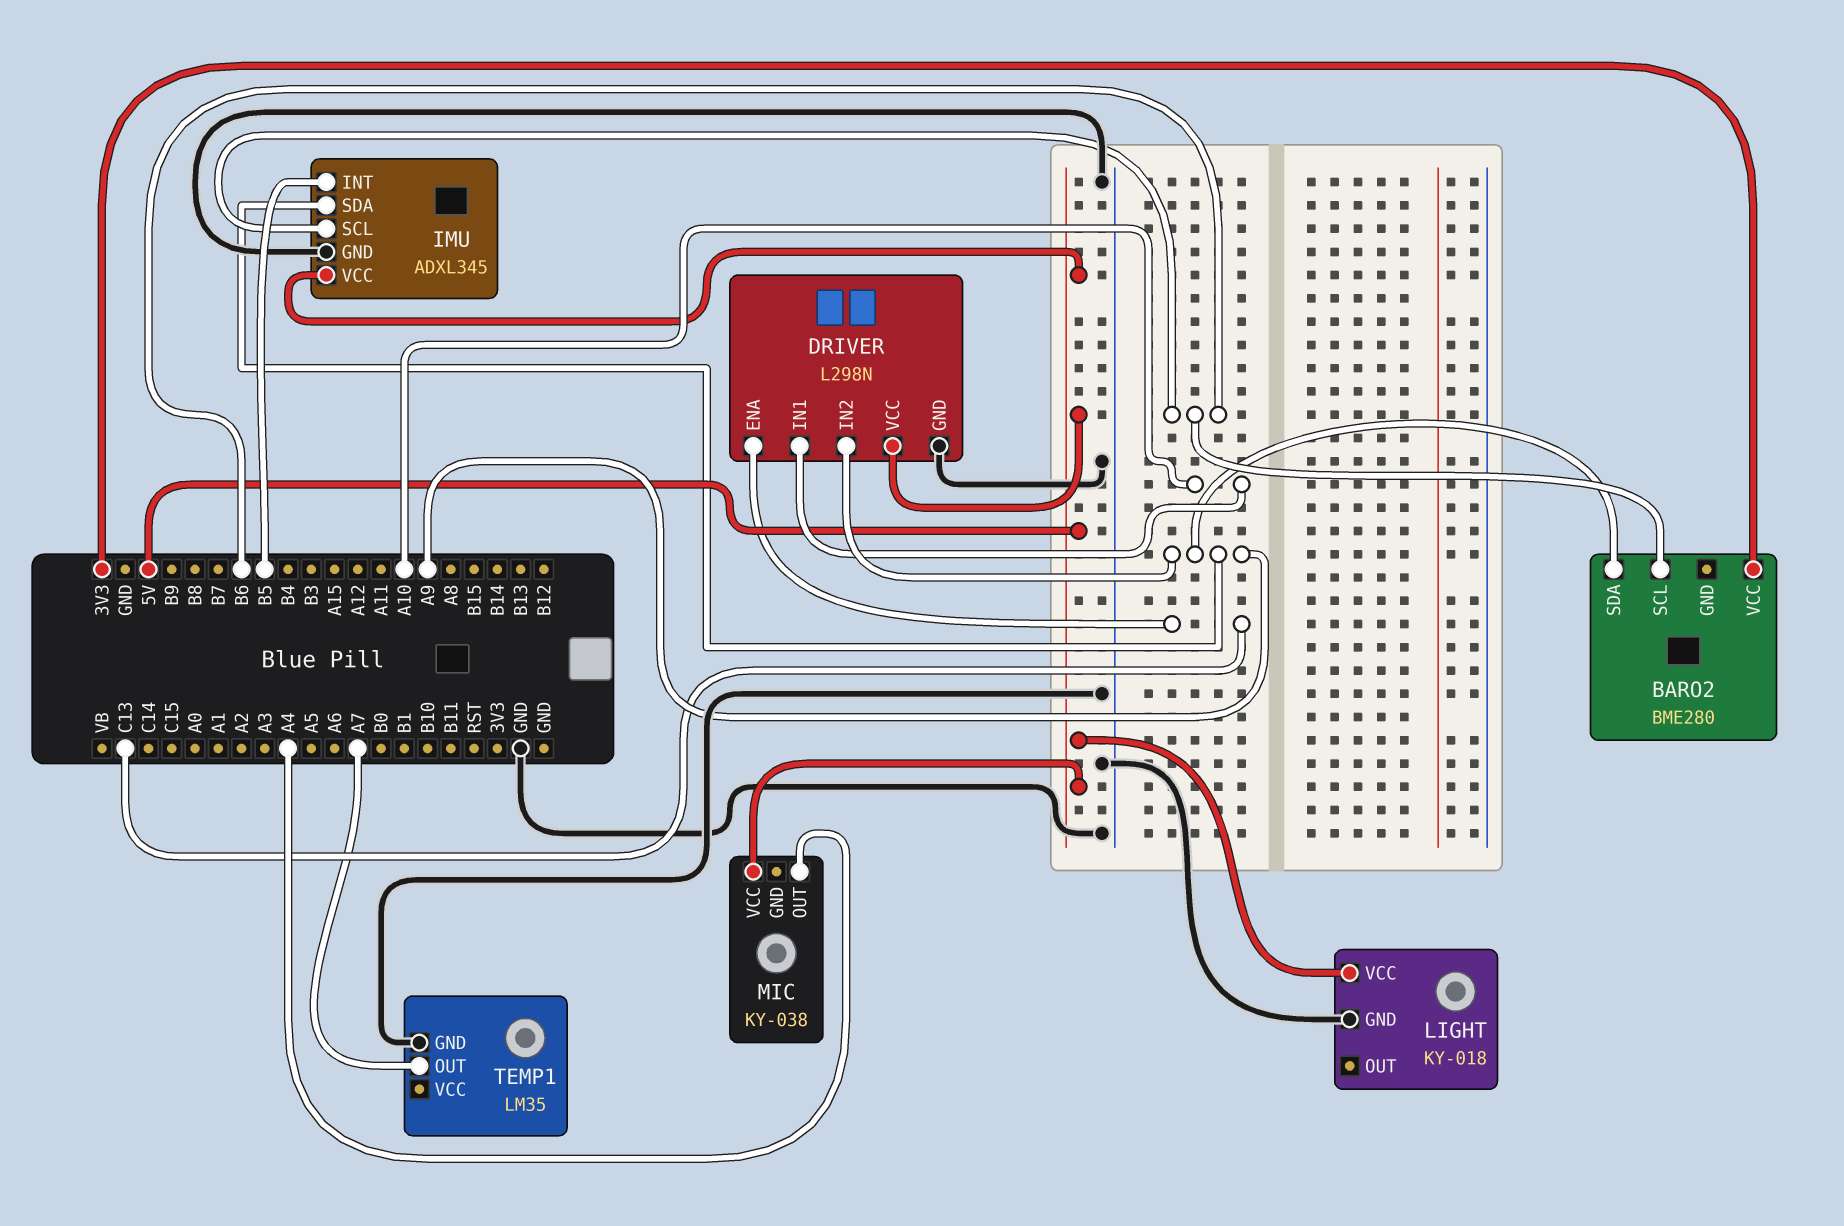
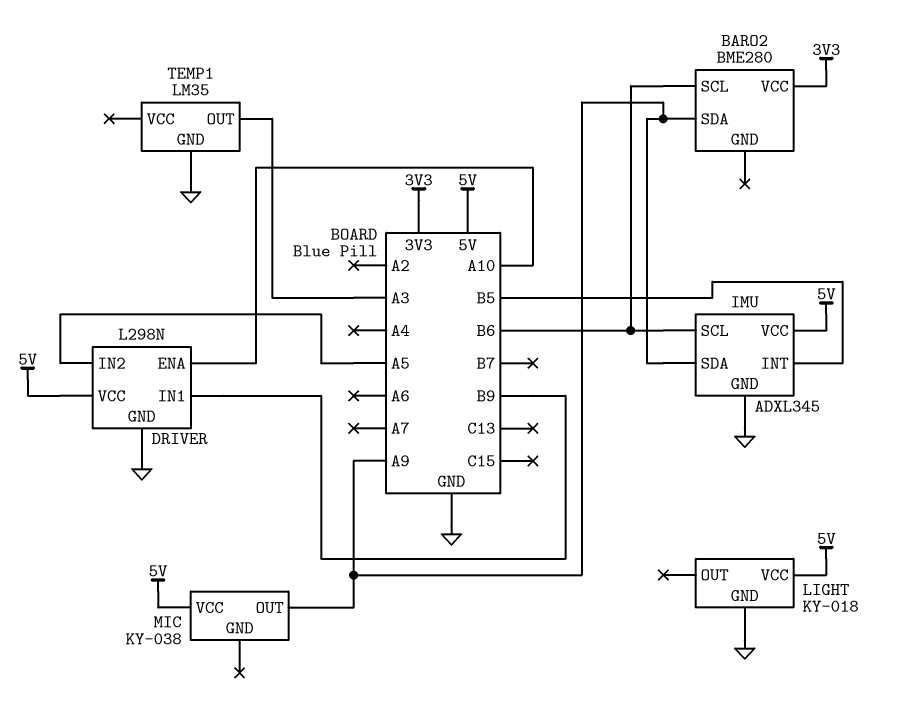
DRIVER pin ENA: C13 -> A10
DRIVER pin IN1: A10 -> B9
DRIVER pin IN2: A9 -> A5
MIC pin OUT: A4 -> A9
TEMP1 pin OUT: A7 -> A3

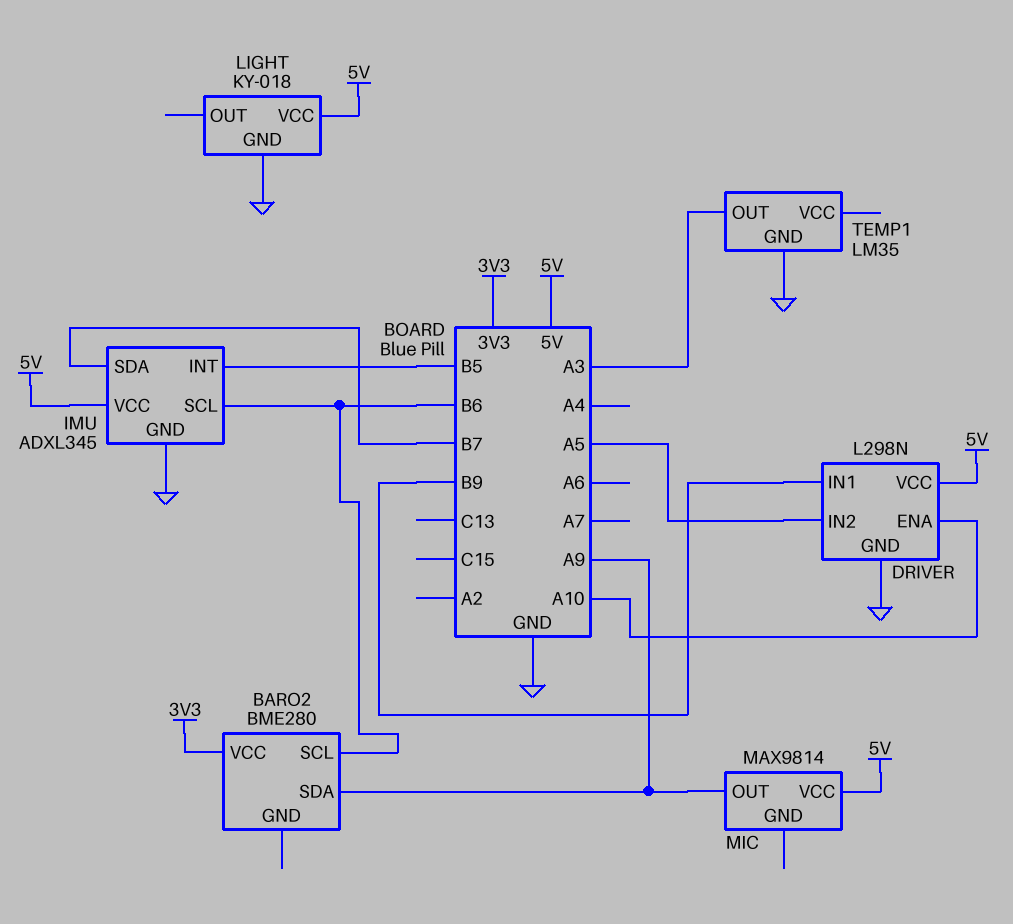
IMU pin SDA: A9 -> B7
MIC: KY-038 -> MAX9814

